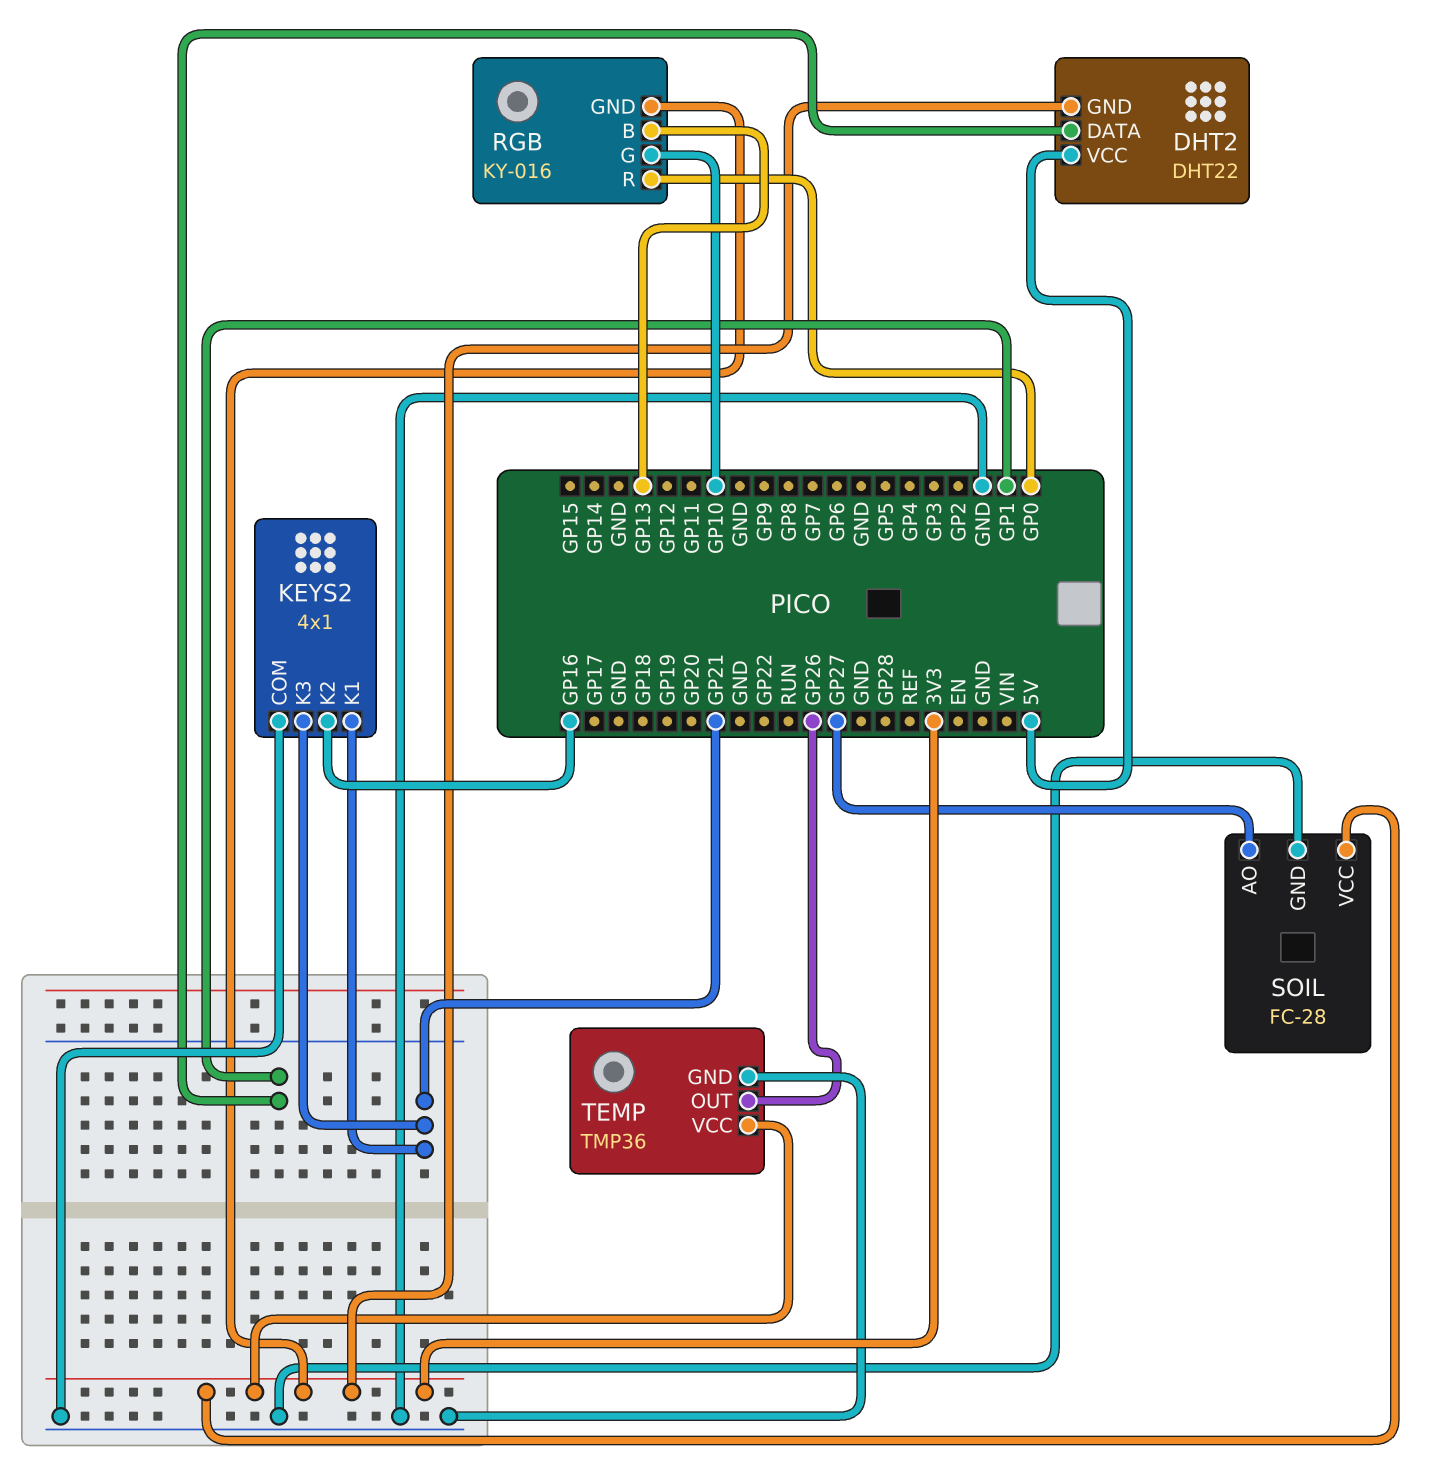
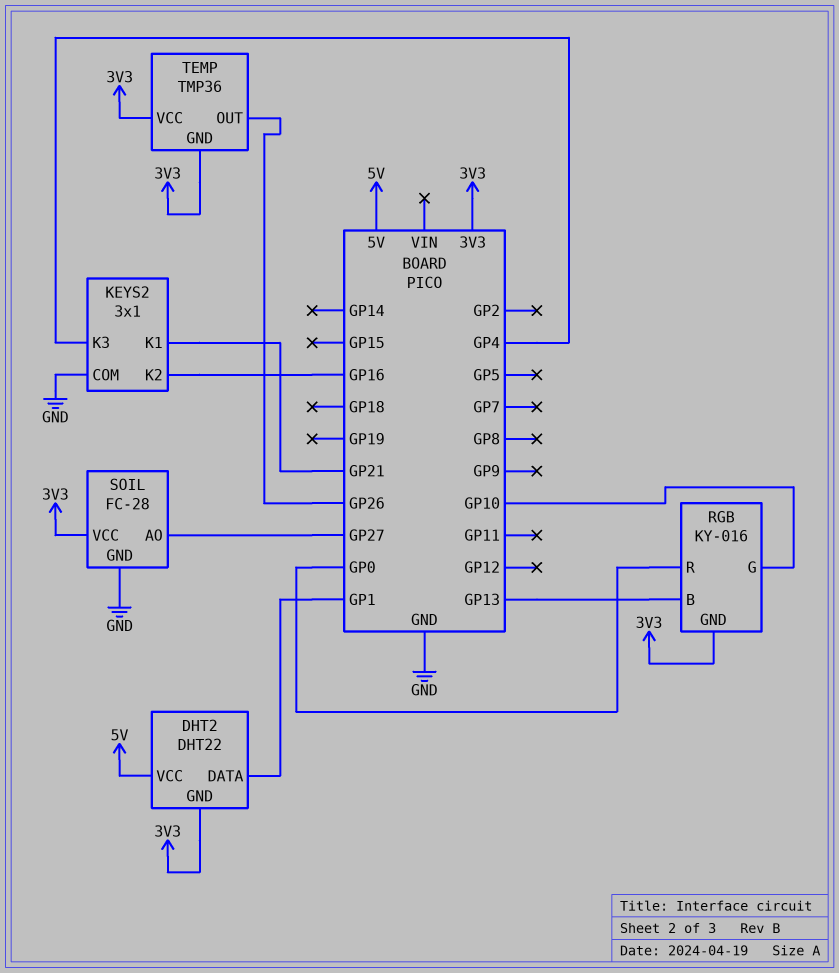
KEYS2: 4x1 -> 3x1
KEYS2 pin K3: GP21 -> GP4
TEMP pin GND: GND -> 3V3

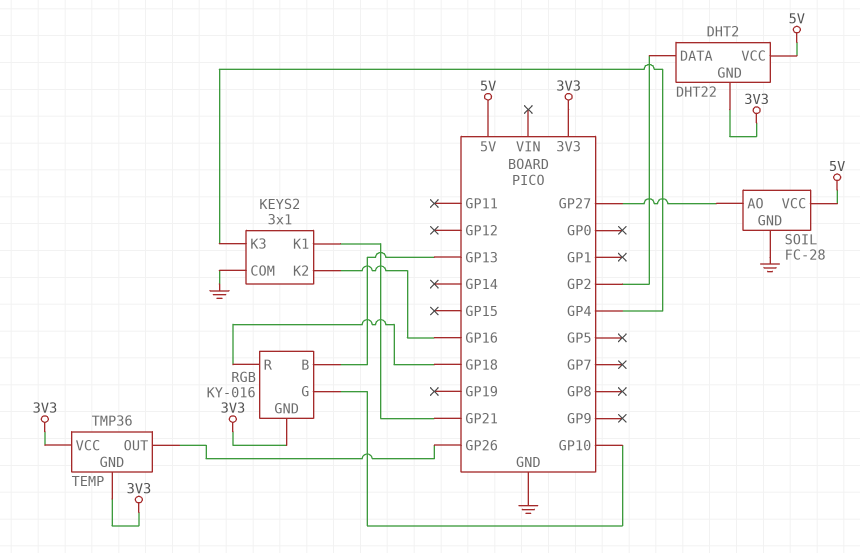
DHT2 pin DATA: GP1 -> GP2
RGB pin R: GP0 -> GP18
SOIL pin VCC: 3V3 -> 5V

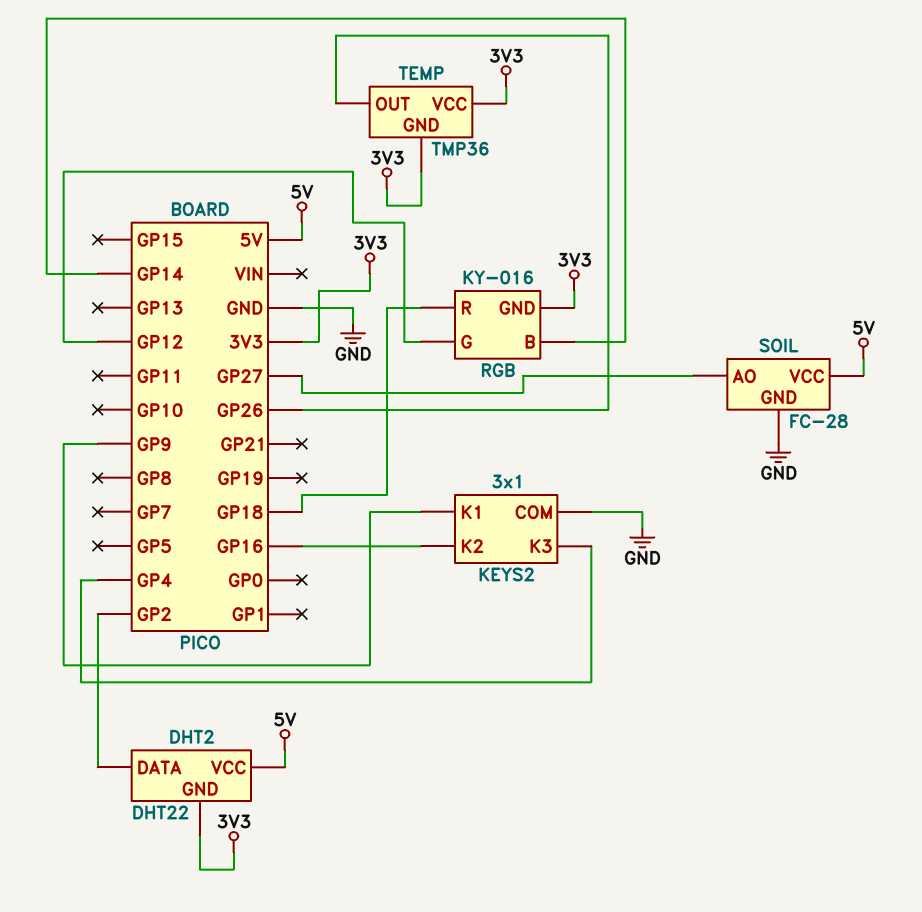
KEYS2 pin K1: GP21 -> GP9
RGB pin B: GP13 -> GP14
RGB pin G: GP10 -> GP12

